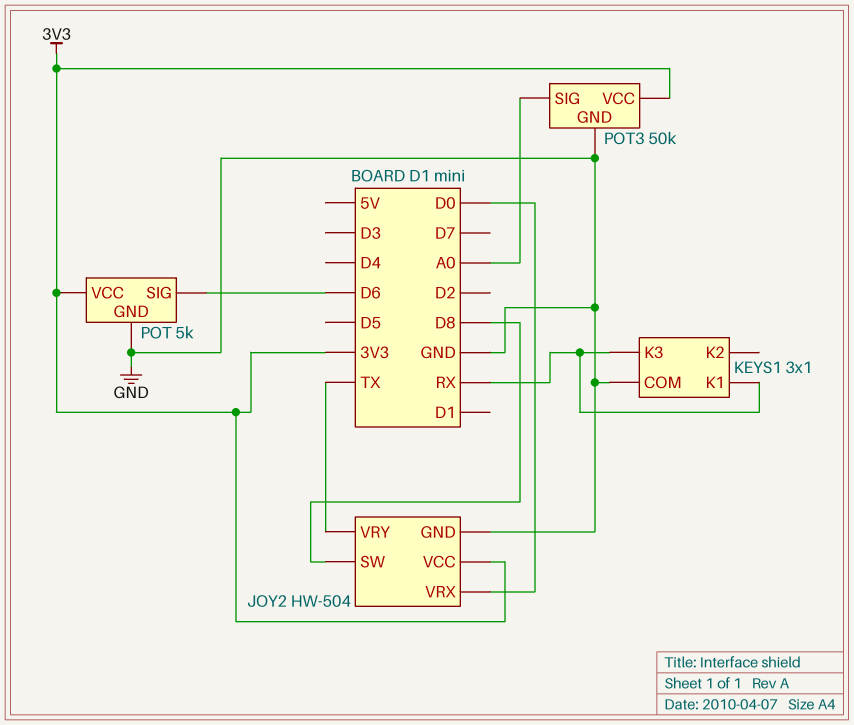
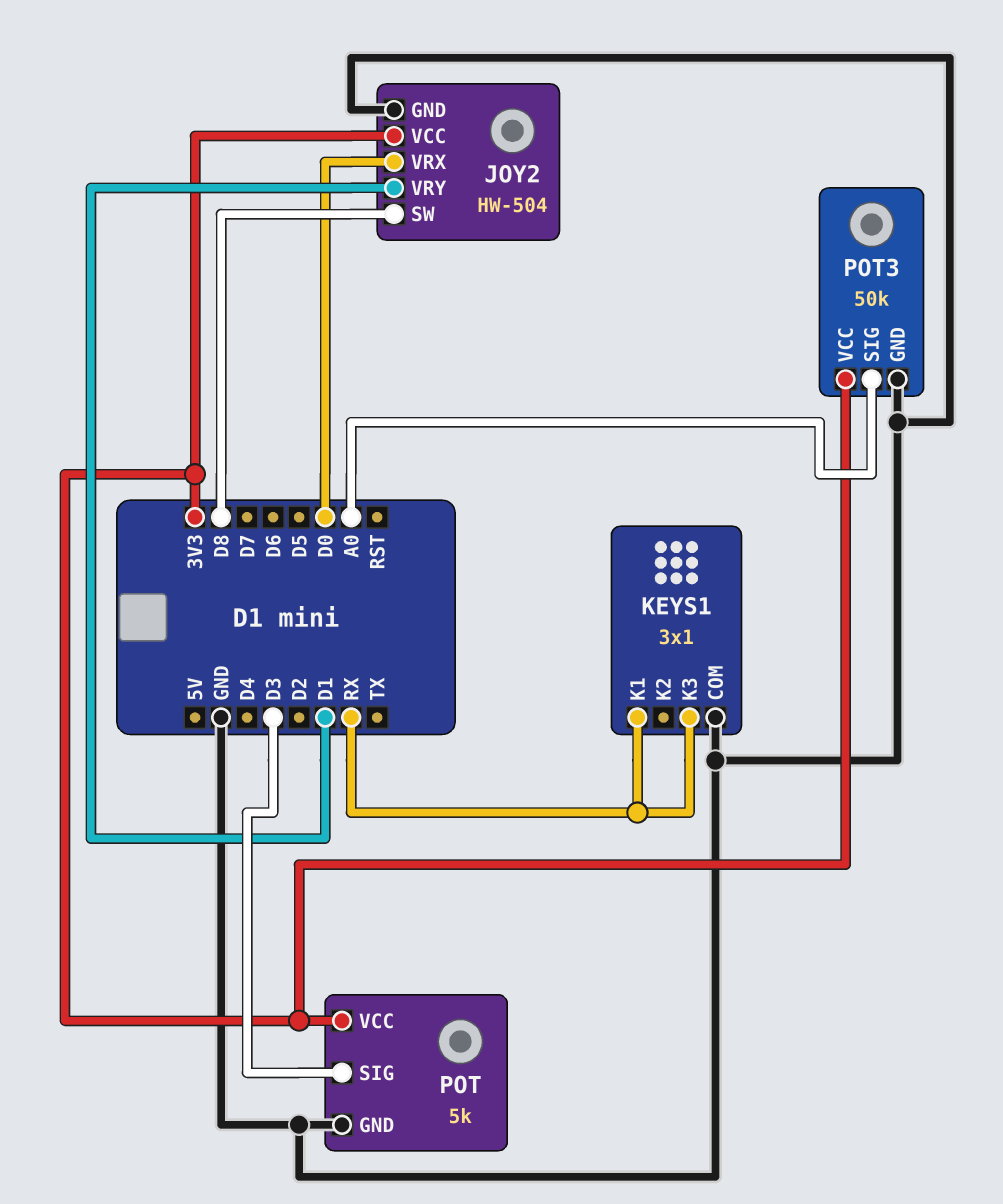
JOY2 pin VRY: TX -> D1
POT pin SIG: D6 -> D3

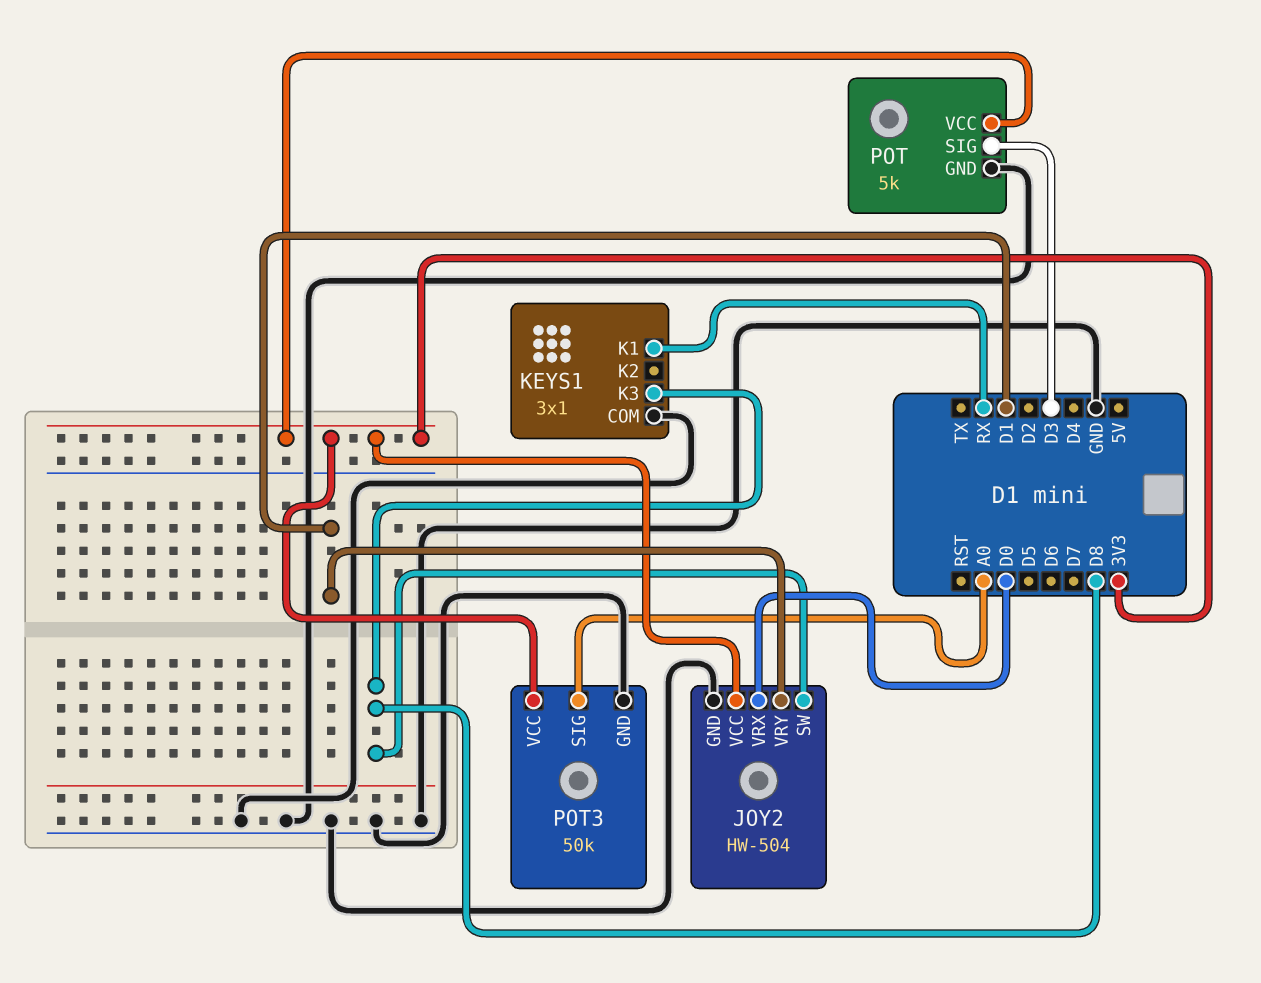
KEYS1 pin K3: RX -> D8

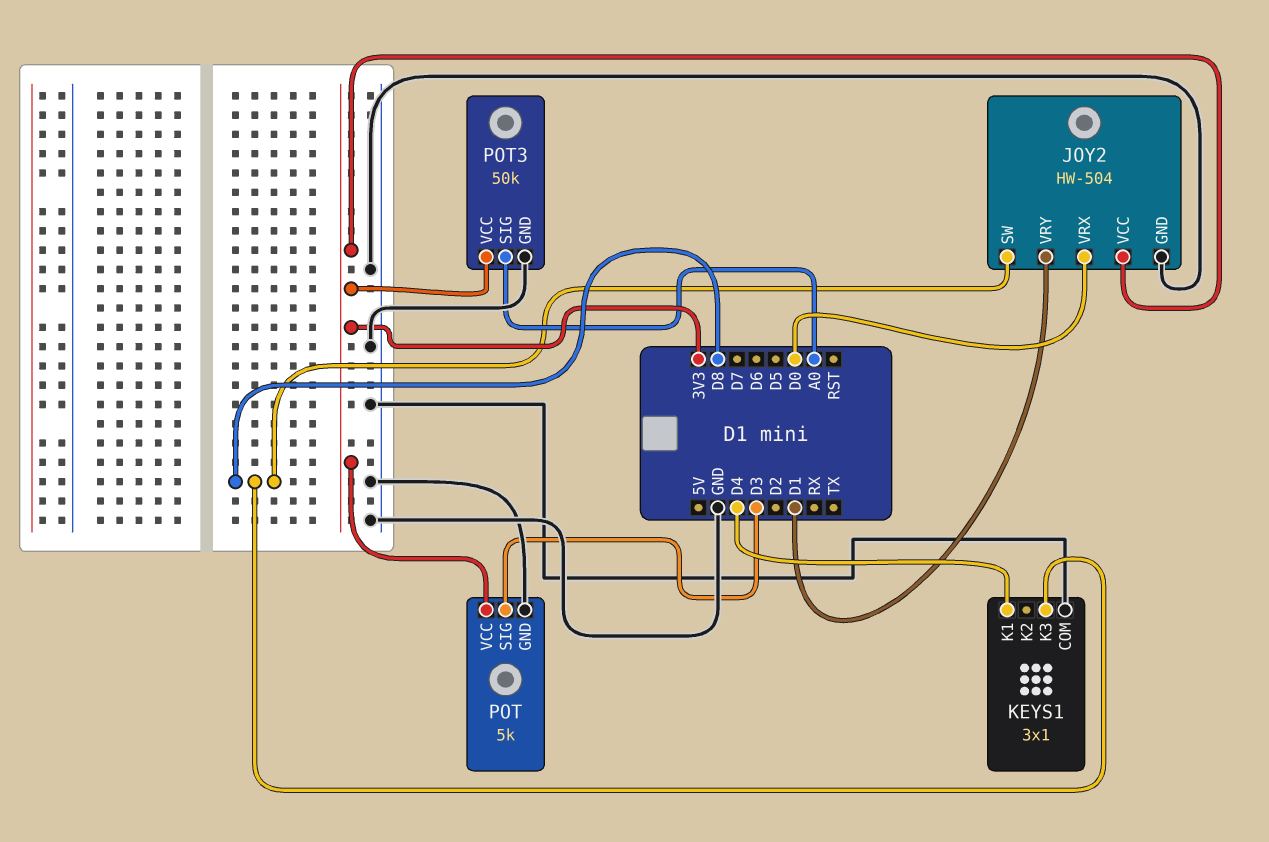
KEYS1 pin K1: RX -> D4

